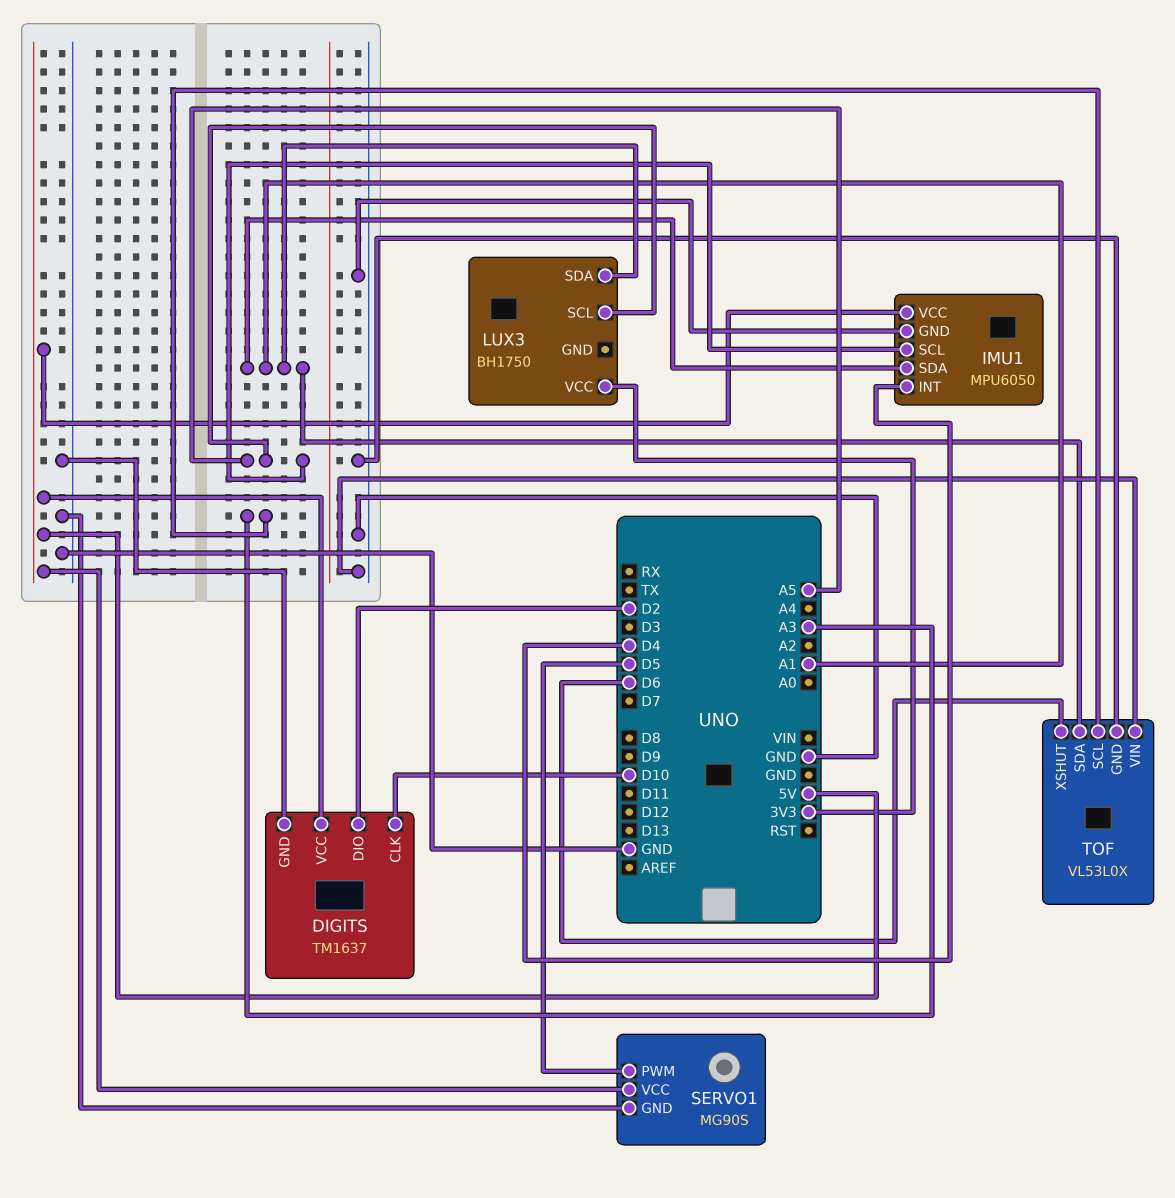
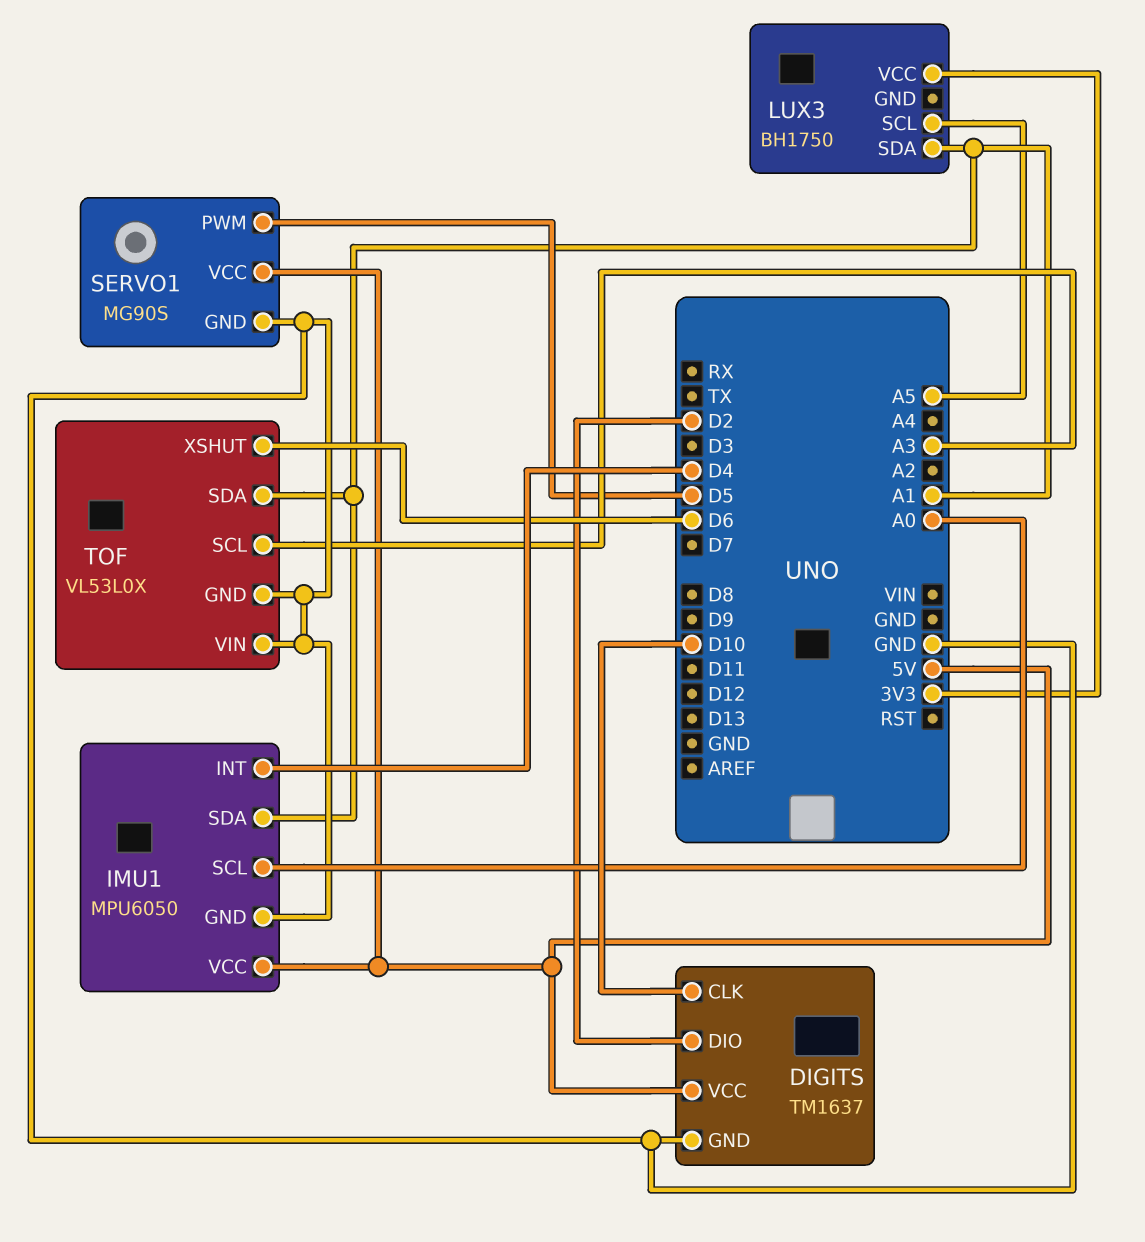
IMU1 pin SCL: A5 -> A0

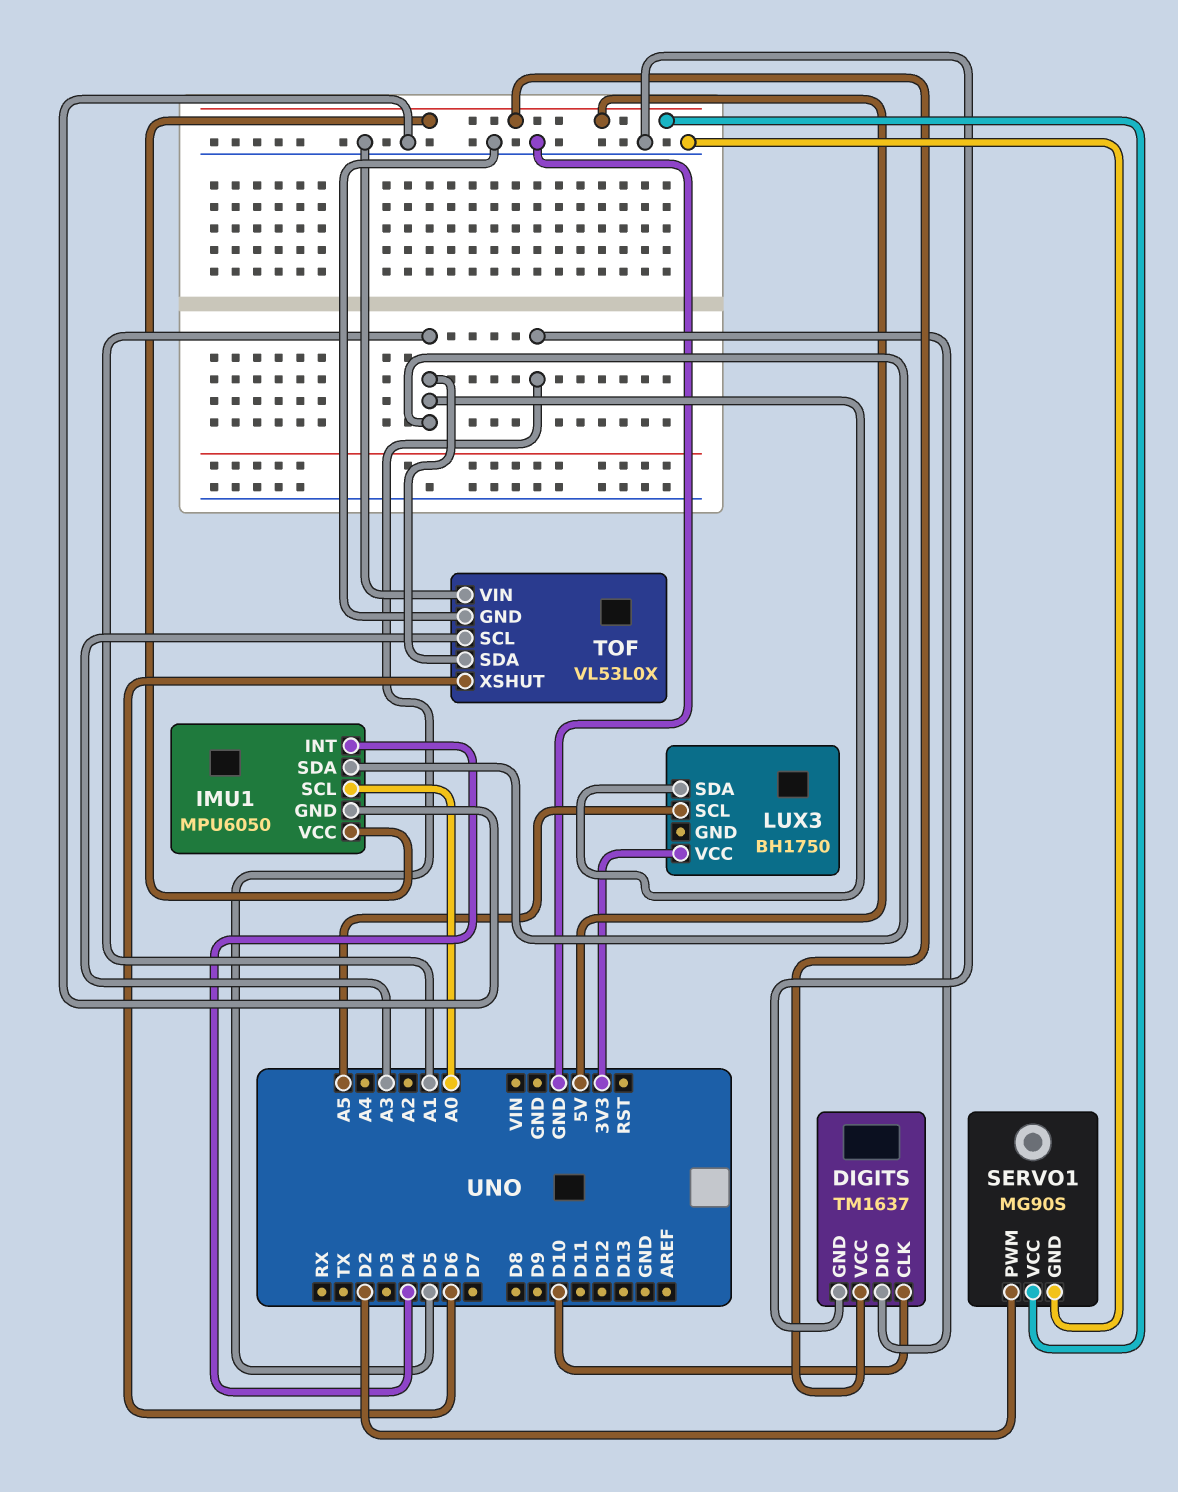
DIGITS pin DIO: D2 -> D5
SERVO1 pin PWM: D5 -> D2

